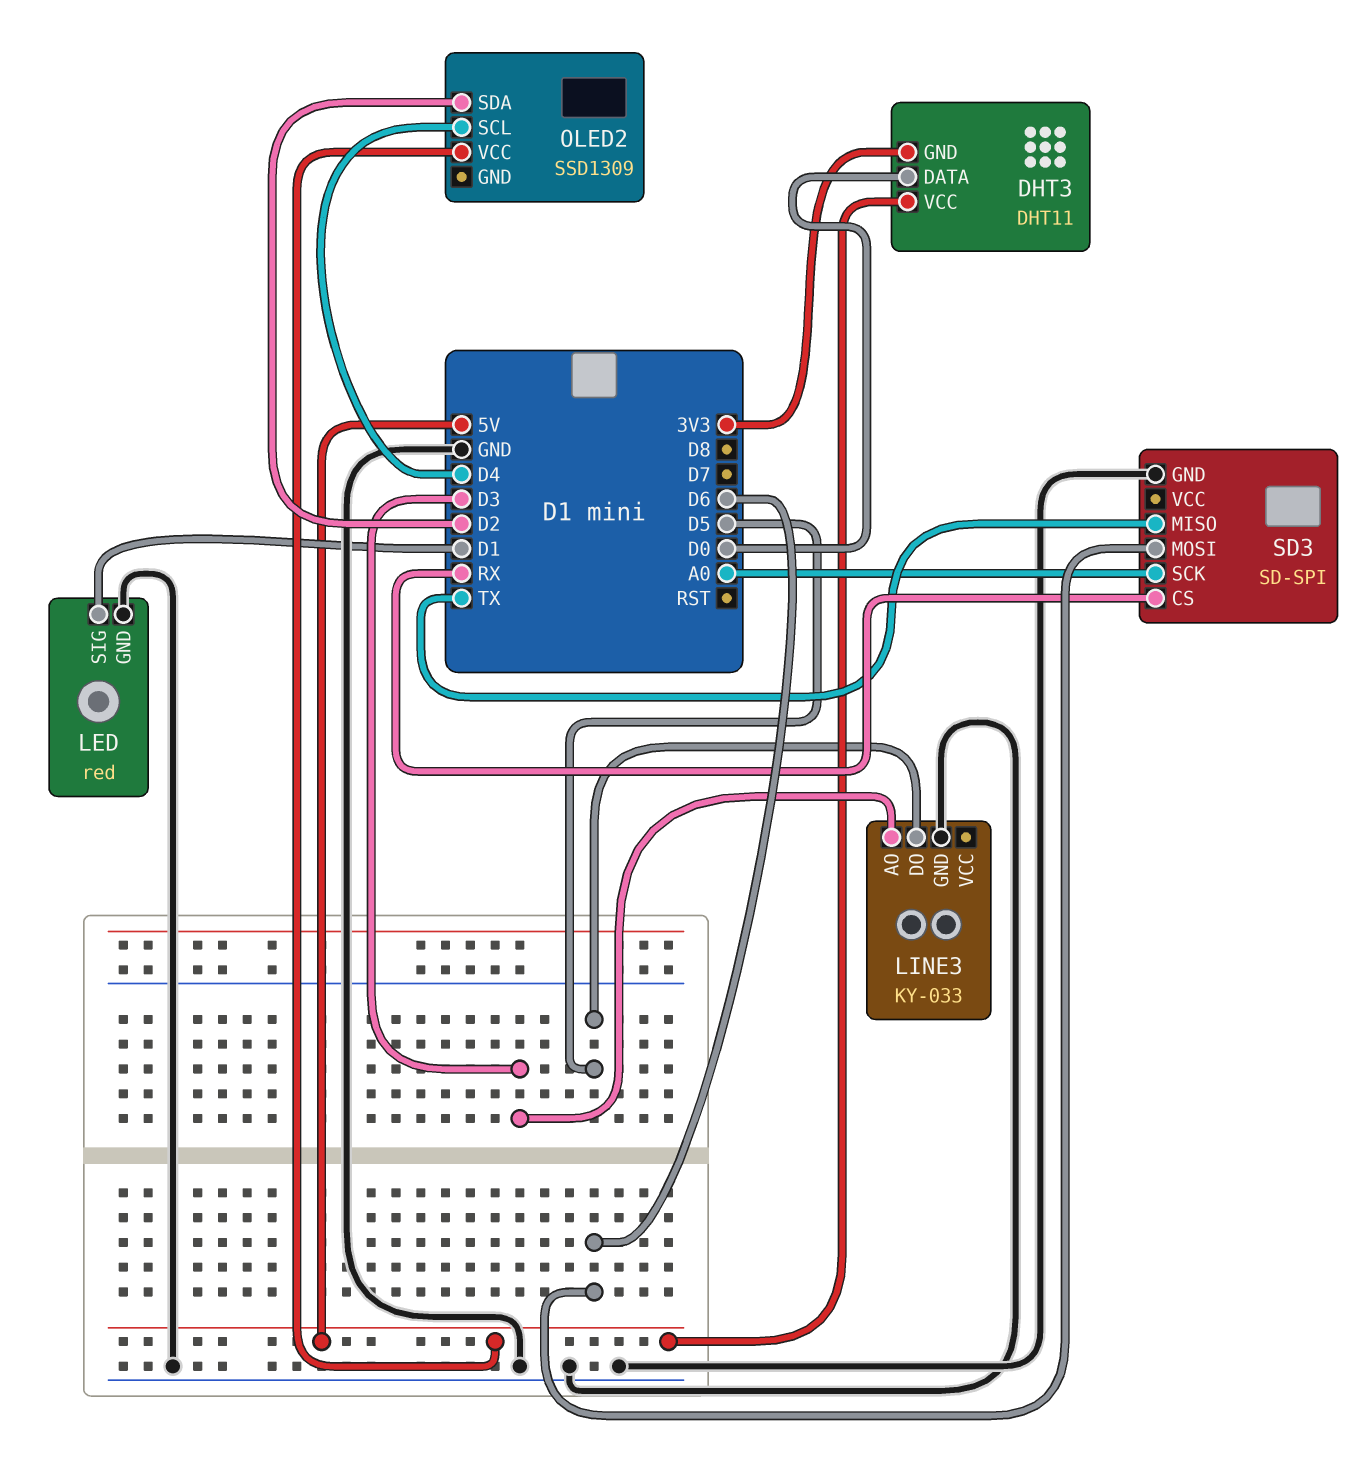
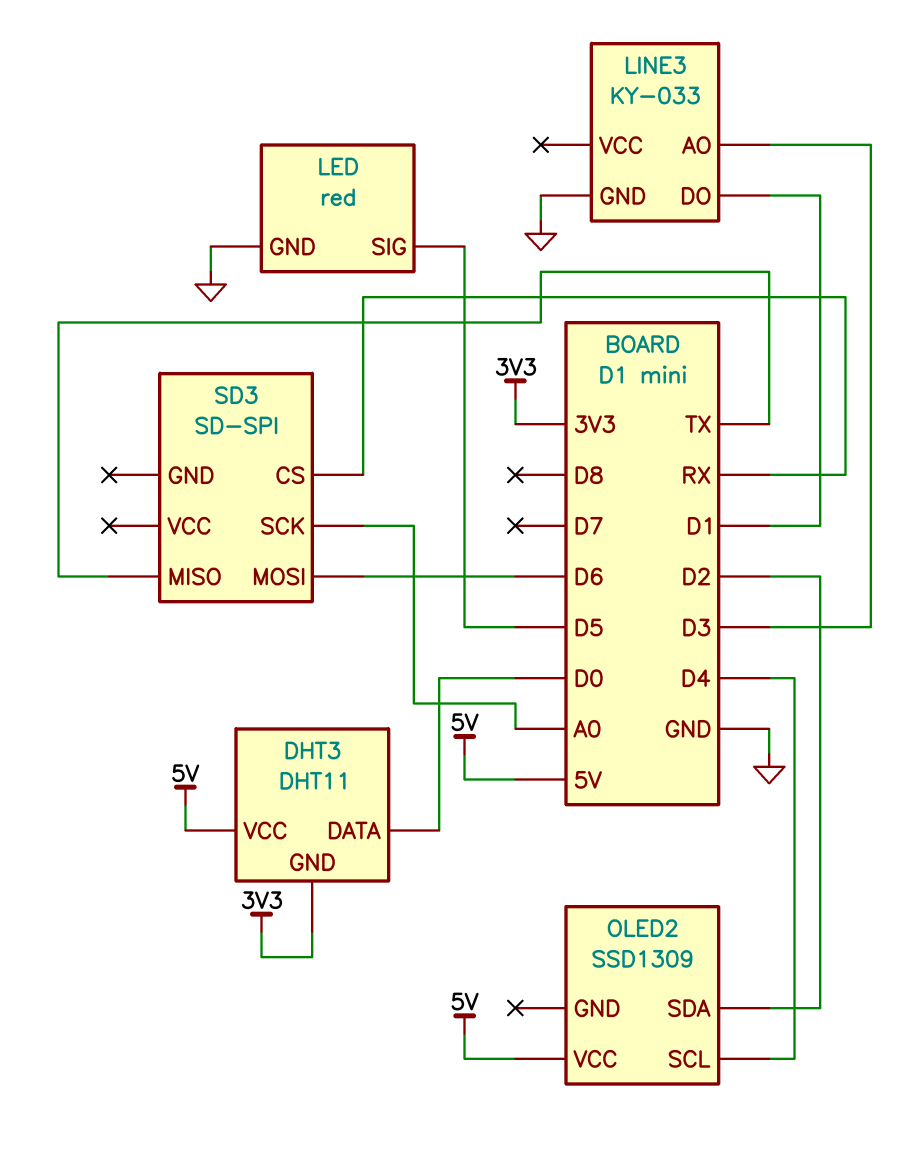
LED pin SIG: D1 -> D5
LINE3 pin DO: D5 -> D1
SD3 pin GND: GND -> none

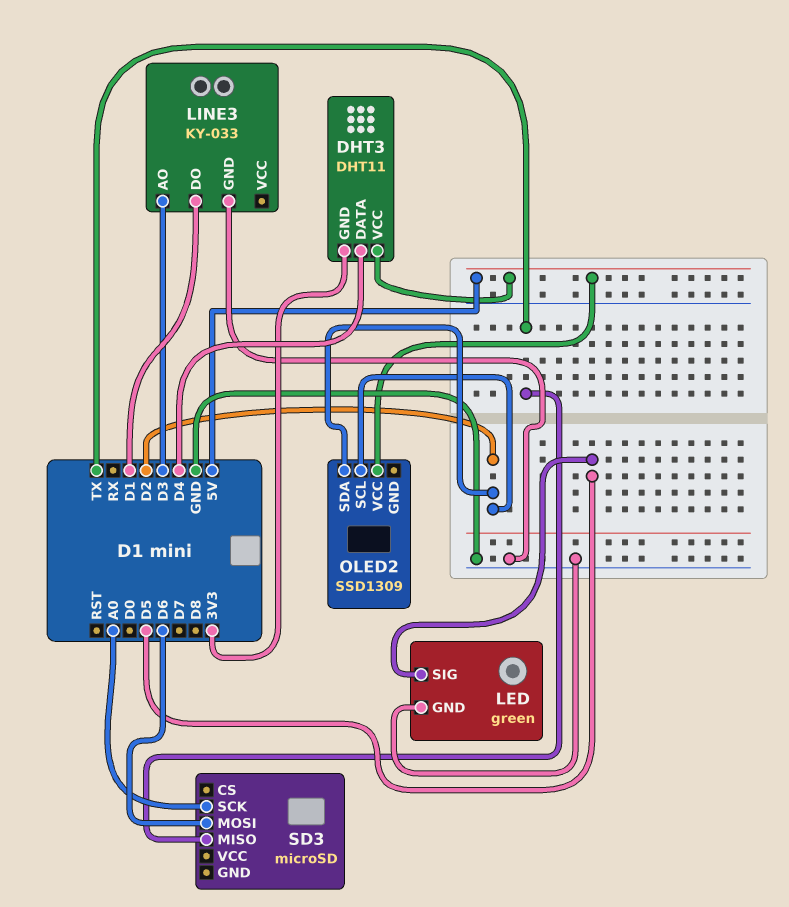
DHT3 pin DATA: D0 -> D4
LED: red -> green
OLED2 pin SCL: D4 -> D2
SD3: SD-SPI -> microSD
SD3 pin CS: RX -> none

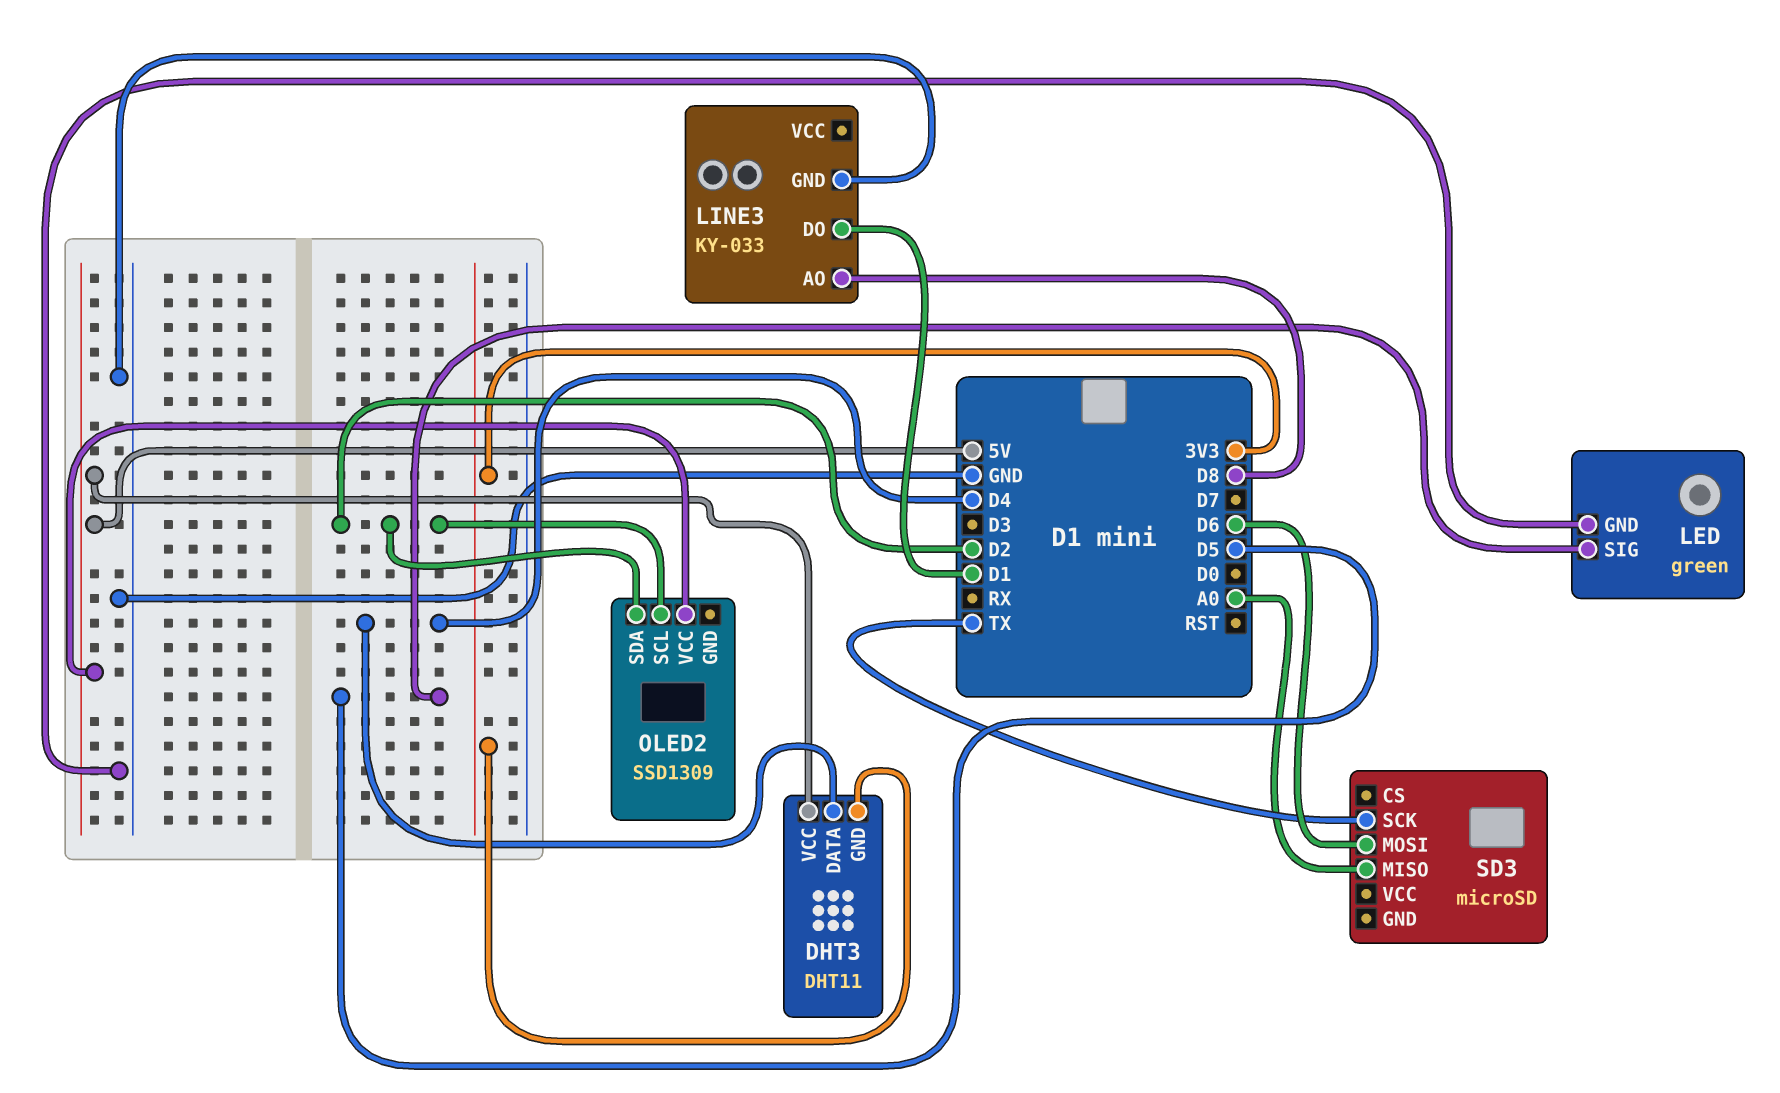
LINE3 pin AO: D3 -> D8
SD3 pin MISO: TX -> A0
SD3 pin SCK: A0 -> TX

